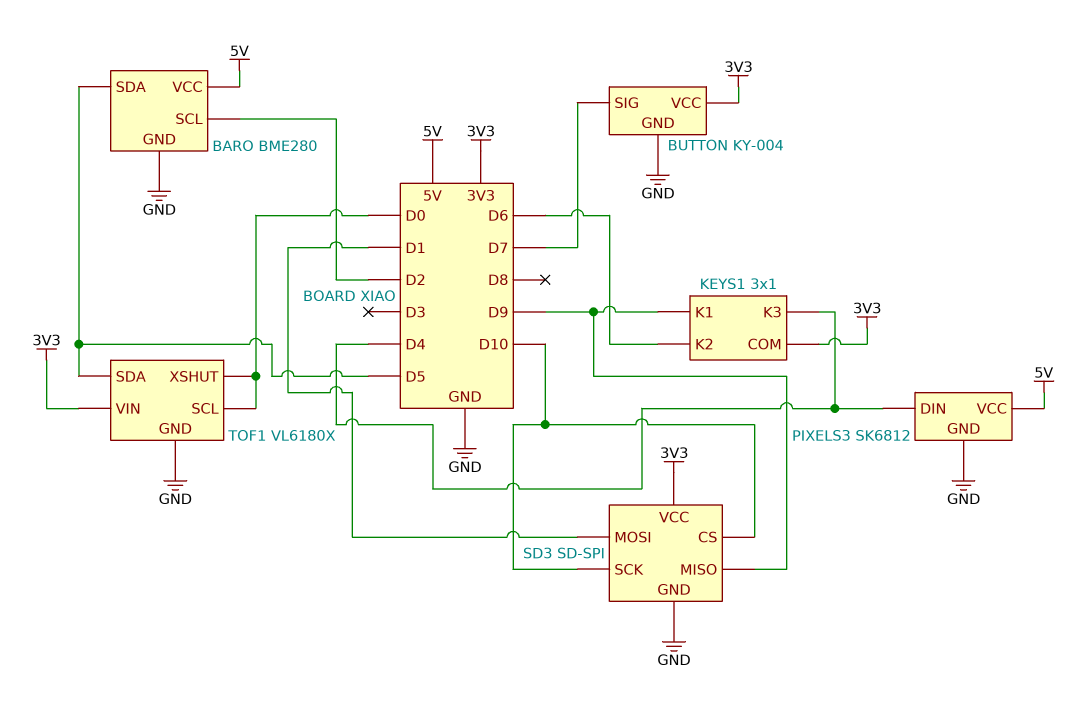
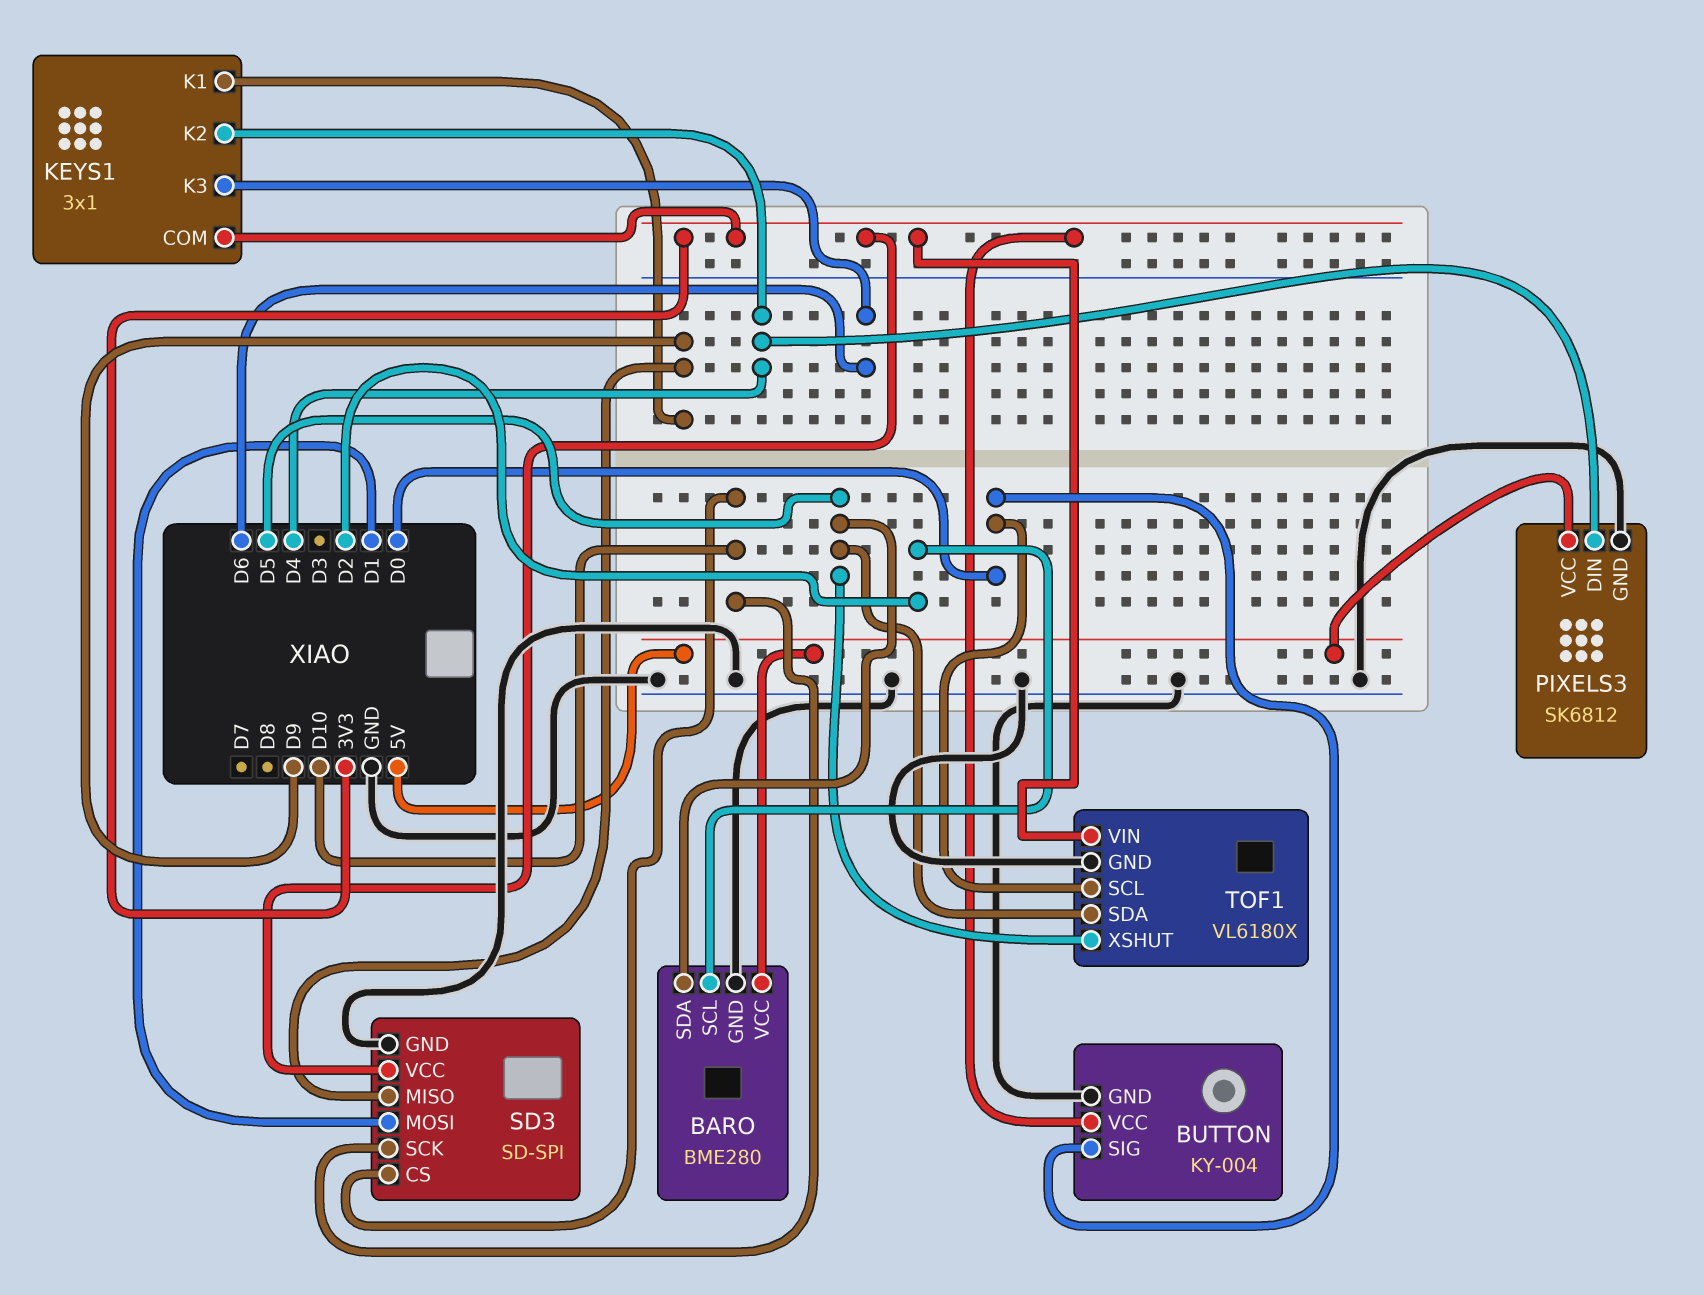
BUTTON pin SIG: D7 -> D0
KEYS1 pin K2: D6 -> D4
KEYS1 pin K3: D4 -> D6
TOF1 pin XSHUT: D0 -> D5

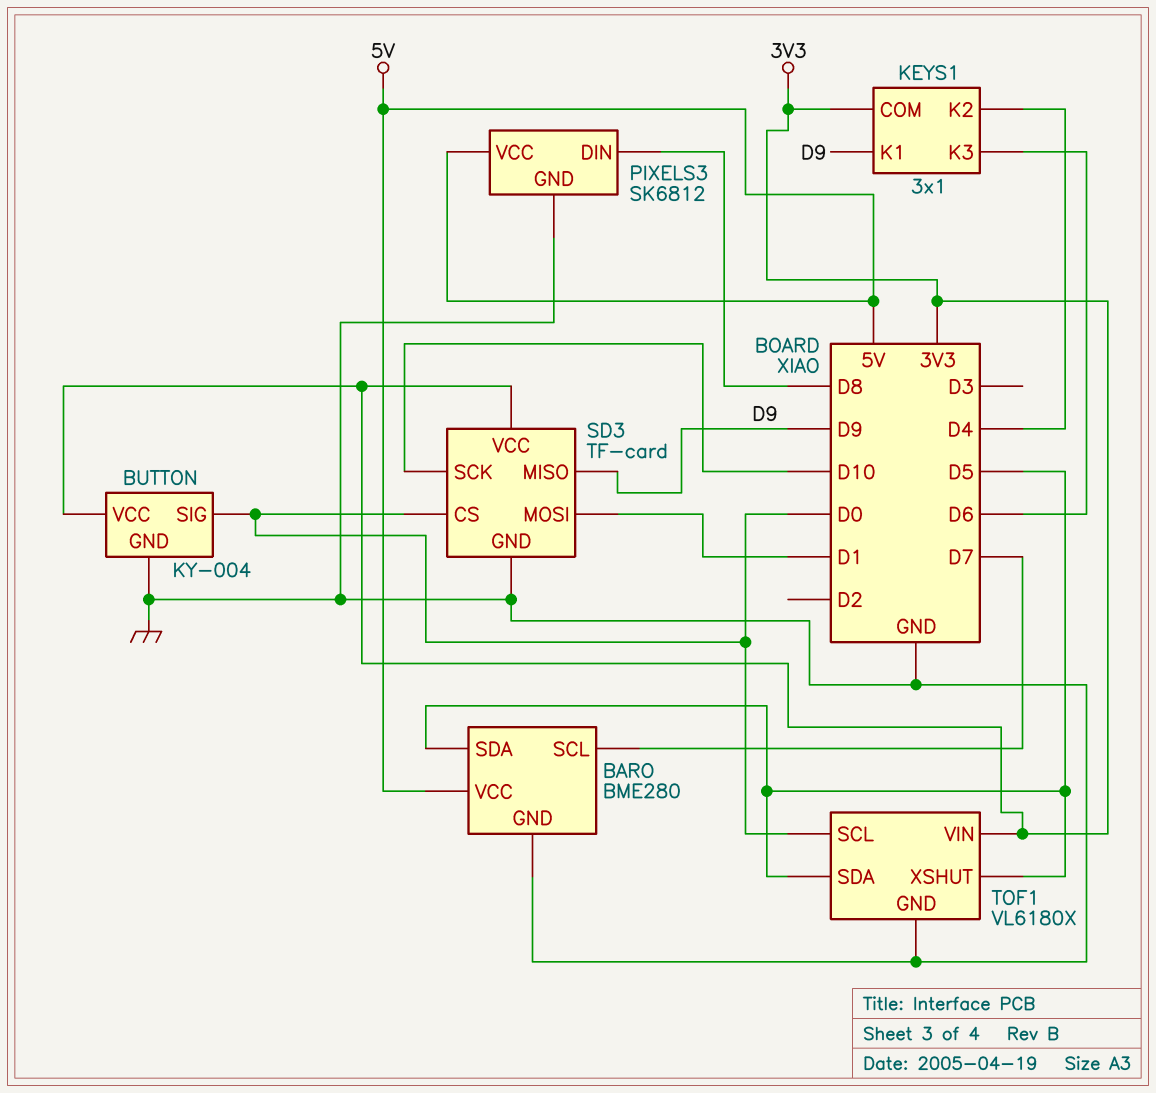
BARO pin SCL: D2 -> D7
PIXELS3 pin DIN: D4 -> D8
SD3: SD-SPI -> TF-card
SD3 pin CS: D10 -> D0

